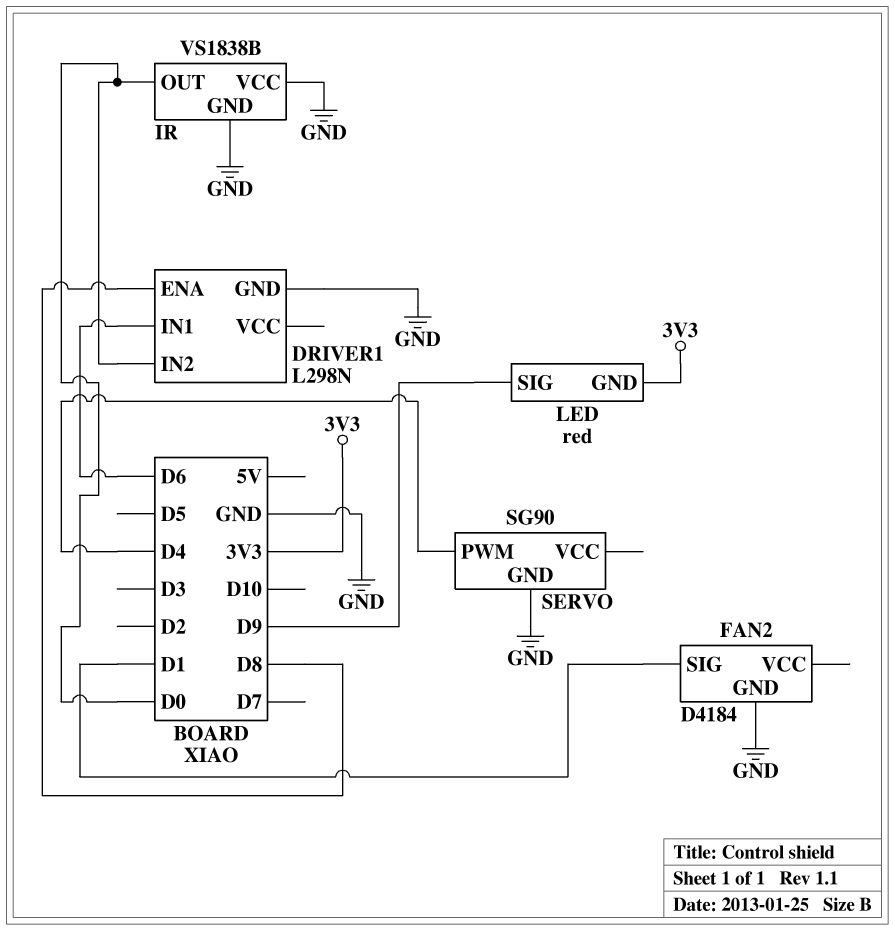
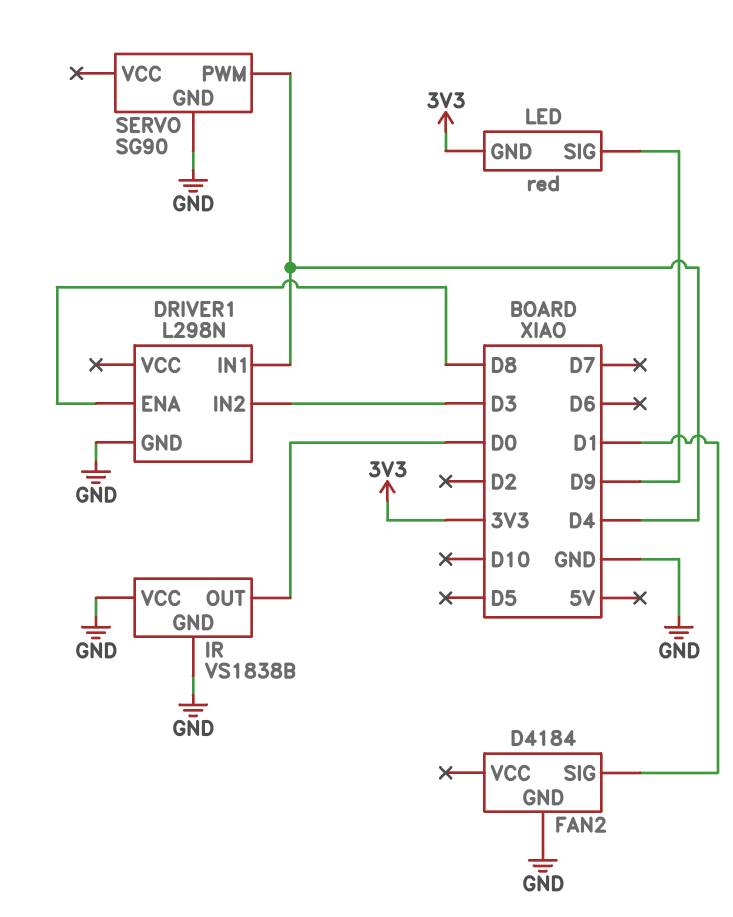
DRIVER1 pin IN1: D6 -> D4
DRIVER1 pin IN2: D0 -> D3

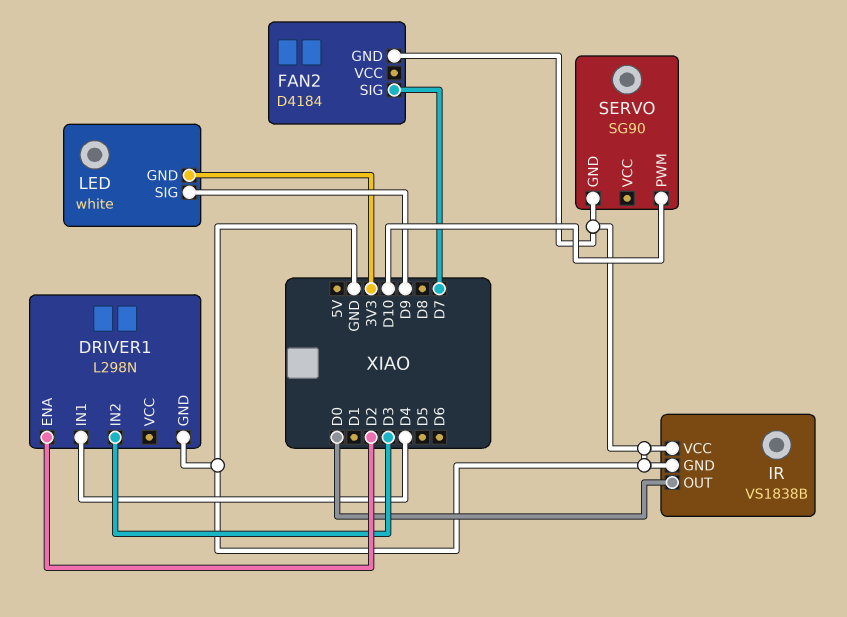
DRIVER1 pin ENA: D8 -> D2
FAN2 pin SIG: D1 -> D7
LED: red -> white
SERVO pin PWM: D4 -> D10

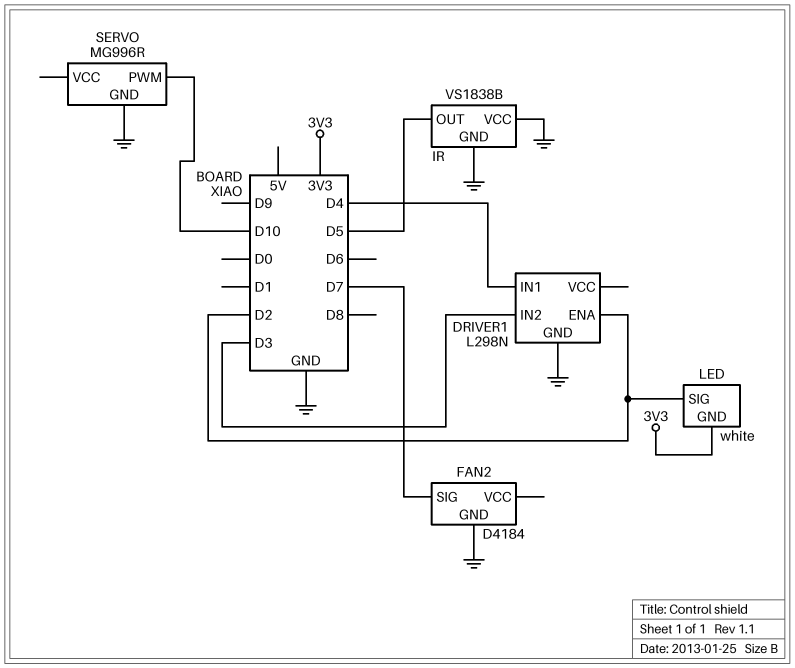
IR pin OUT: D0 -> D5
LED pin SIG: D9 -> D2
SERVO: SG90 -> MG996R

